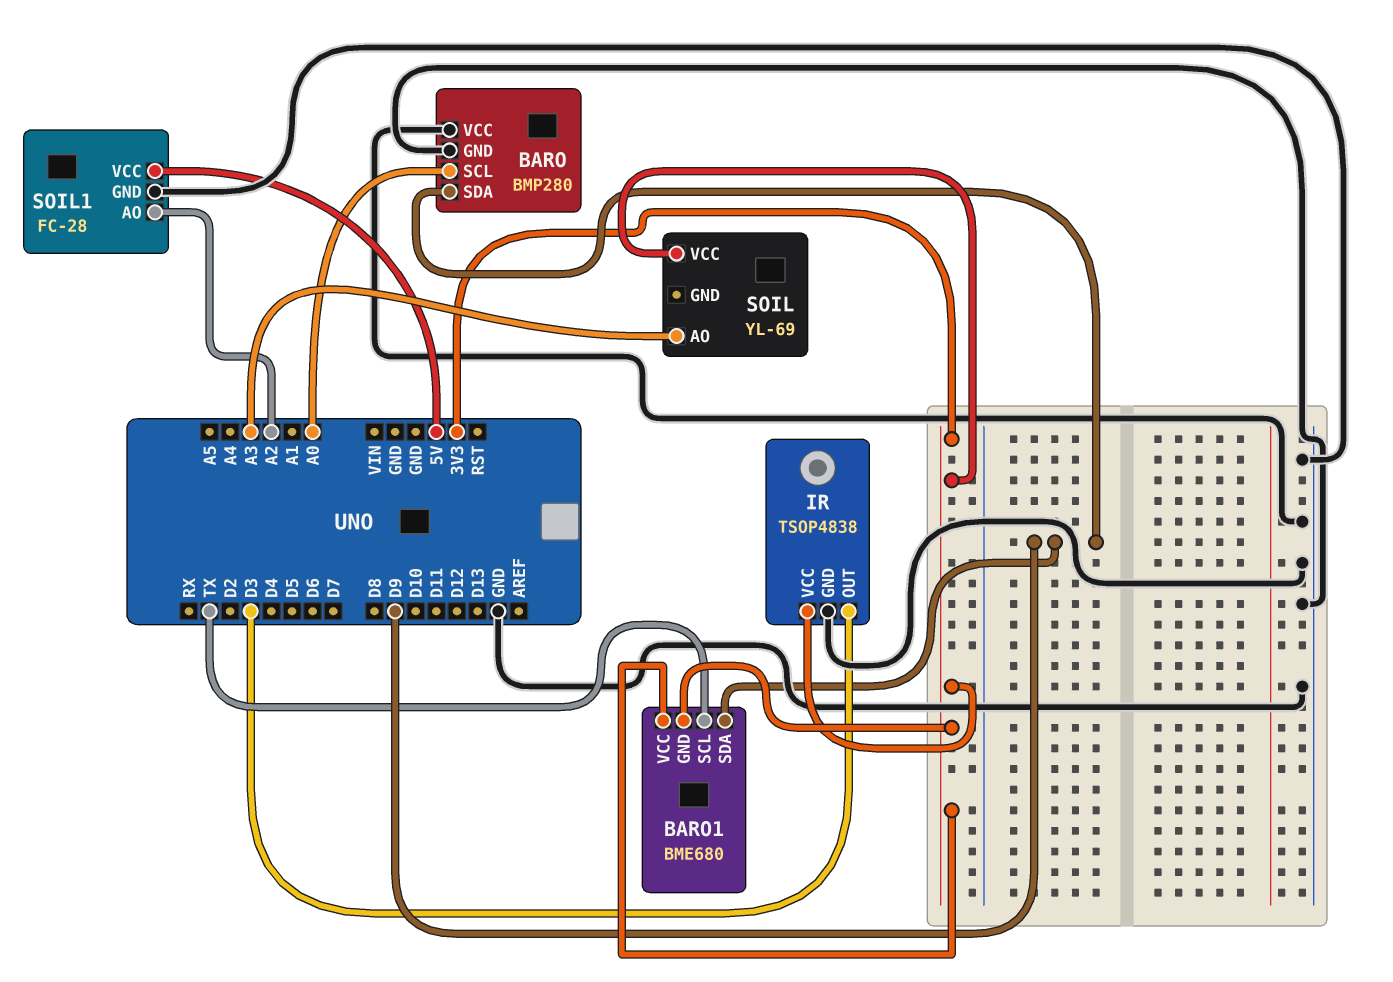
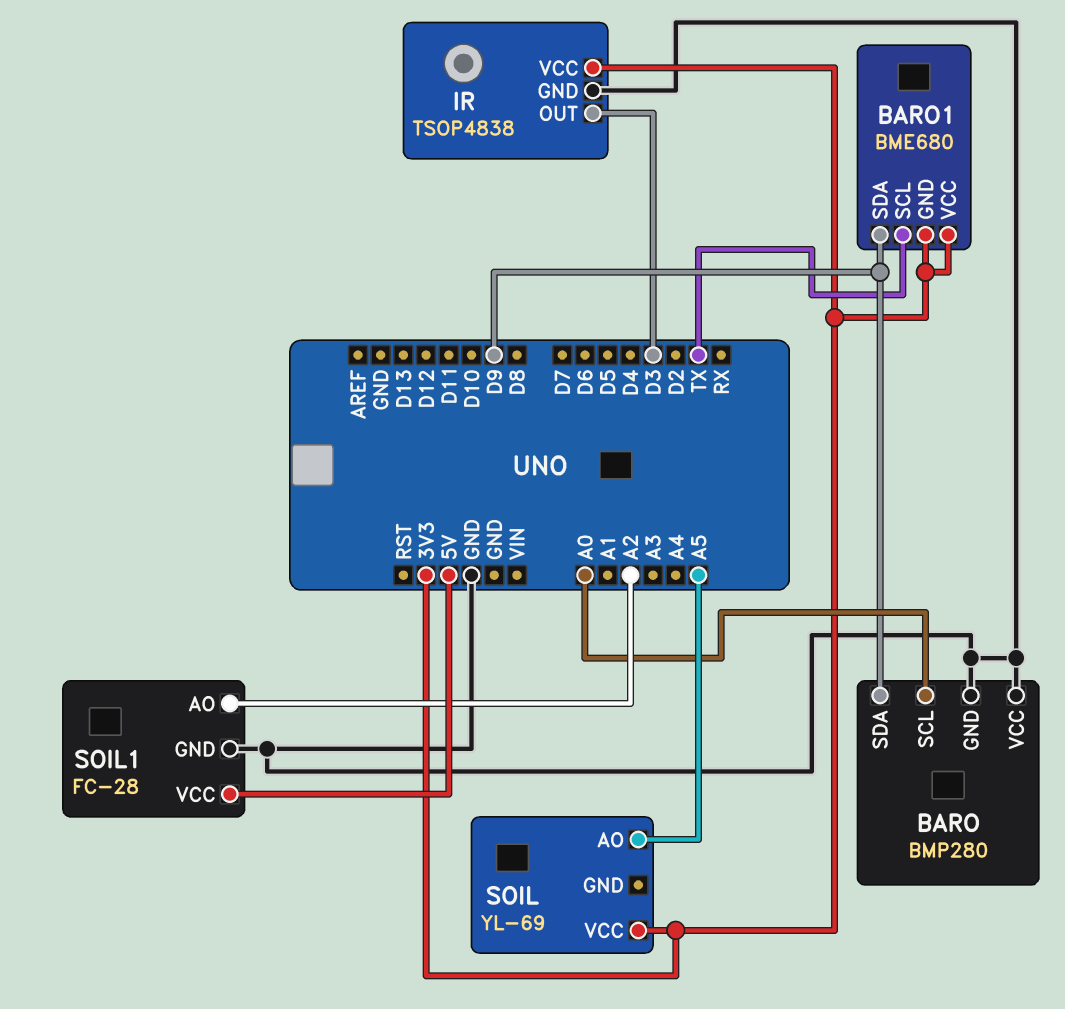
SOIL pin AO: A3 -> A5

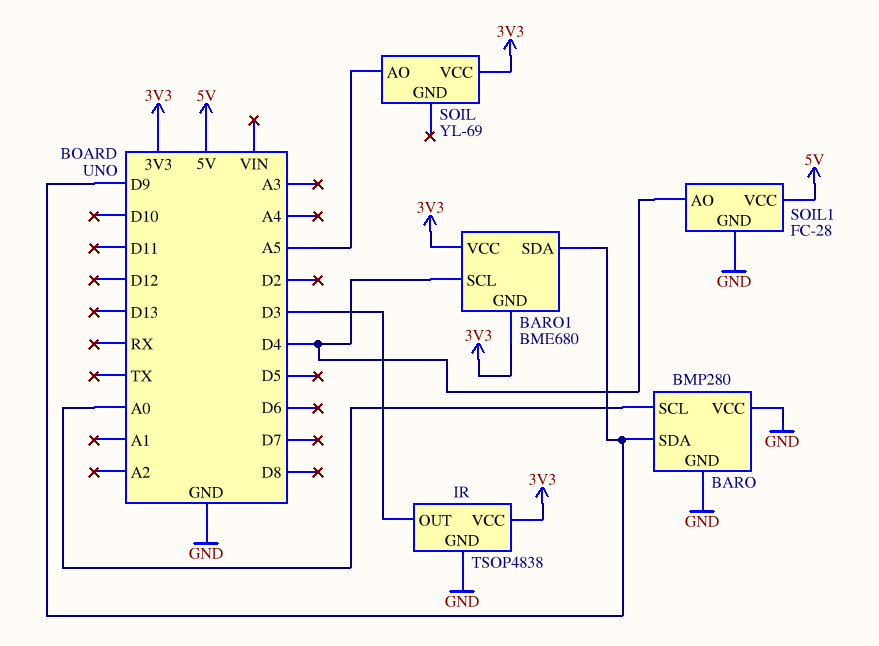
BARO1 pin SCL: TX -> D4
SOIL1 pin AO: A2 -> D4

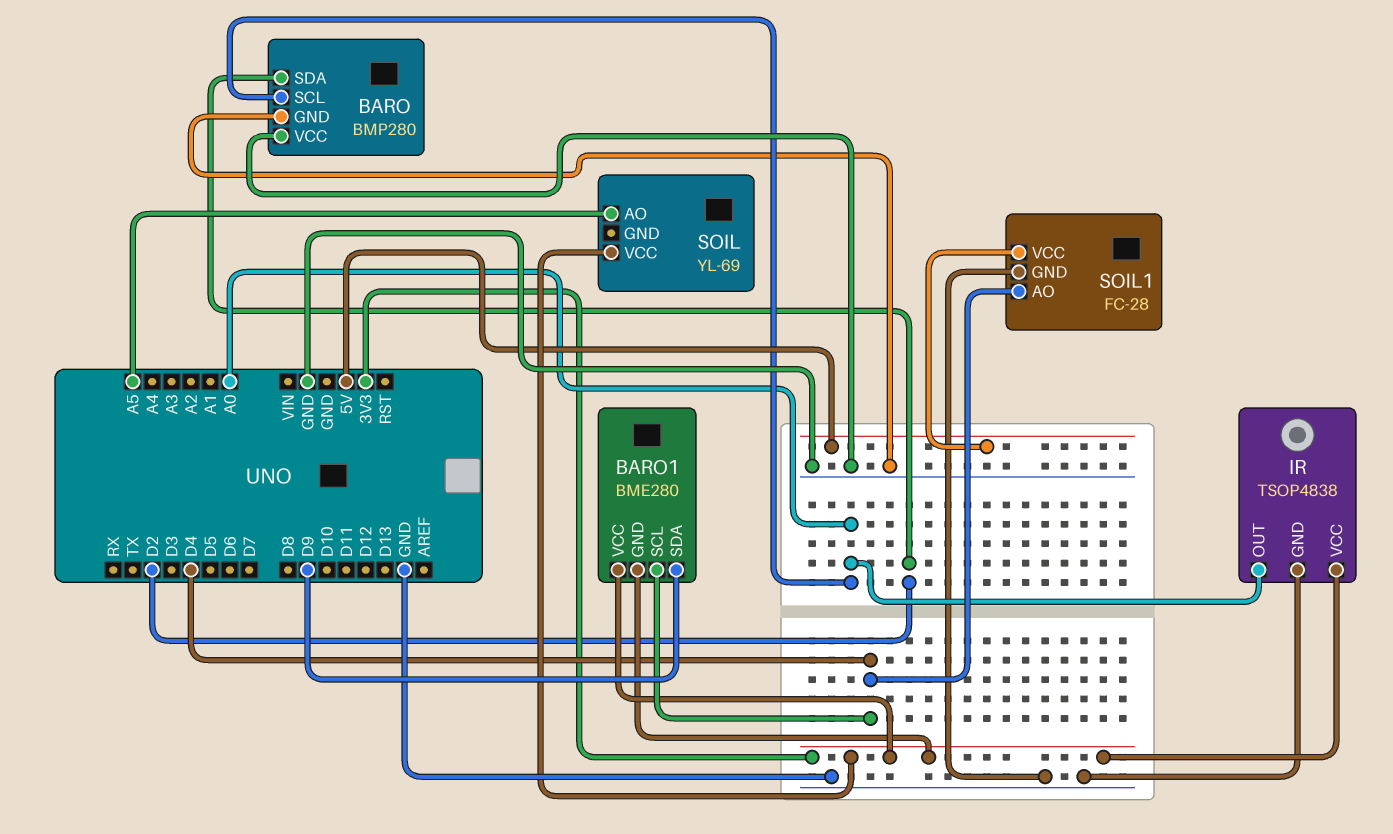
BARO pin SDA: D9 -> D2
BARO1: BME680 -> BME280
IR pin OUT: D3 -> A0

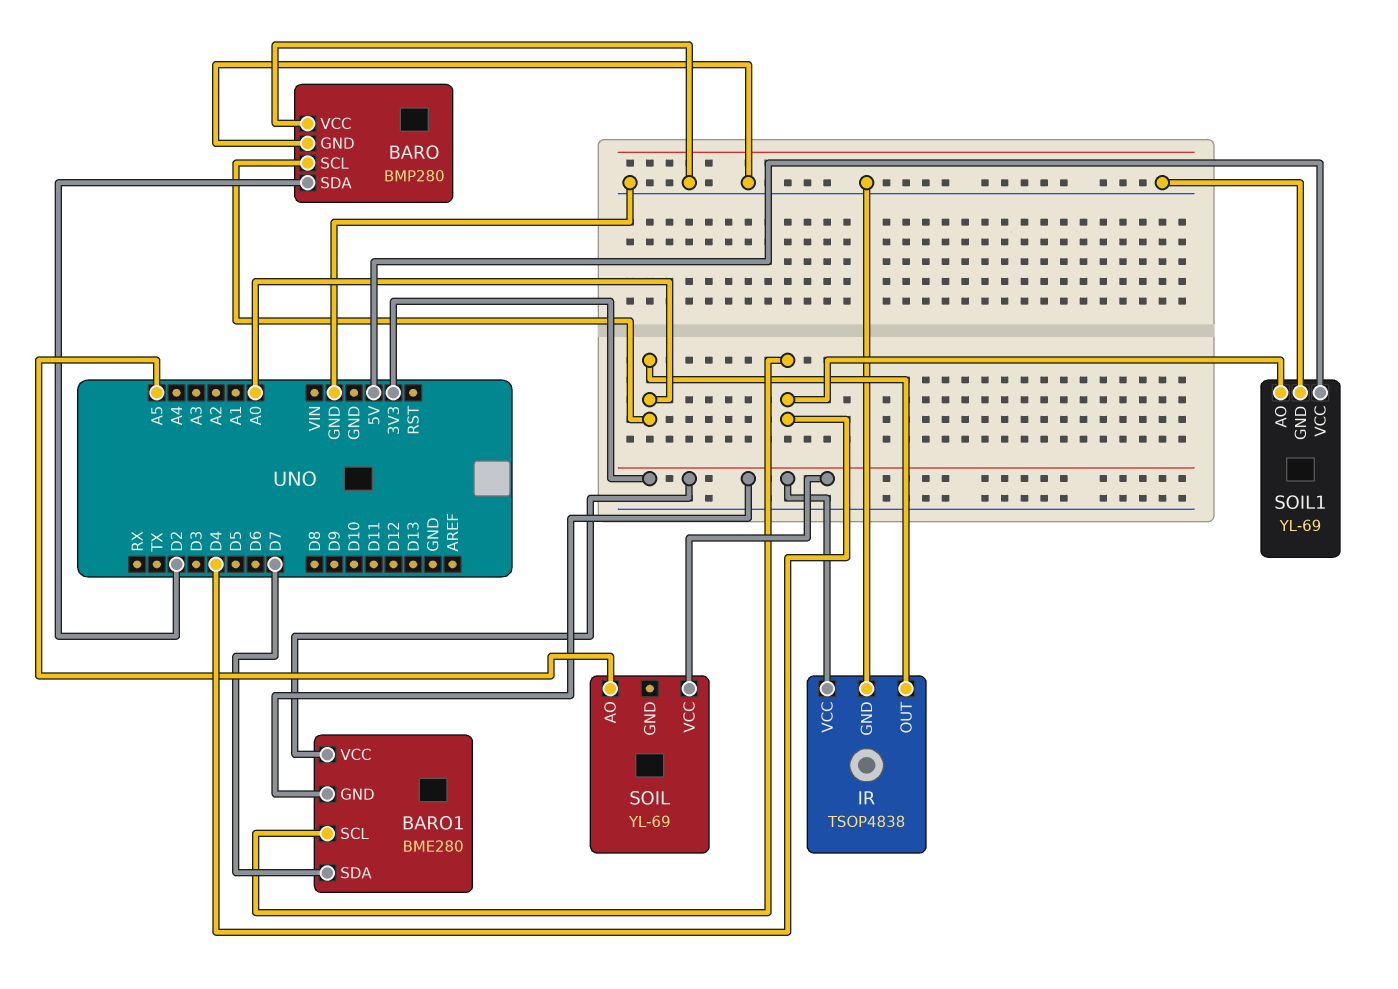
BARO1 pin SDA: D9 -> D7
SOIL1: FC-28 -> YL-69

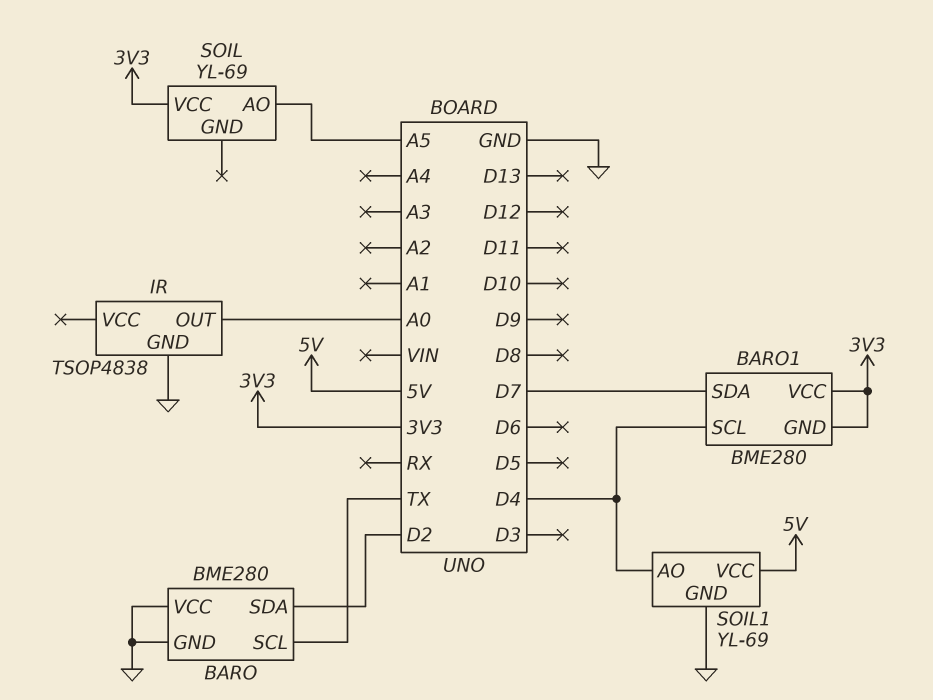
BARO: BMP280 -> BME280
BARO pin SCL: A0 -> TX
IR pin VCC: 3V3 -> none

